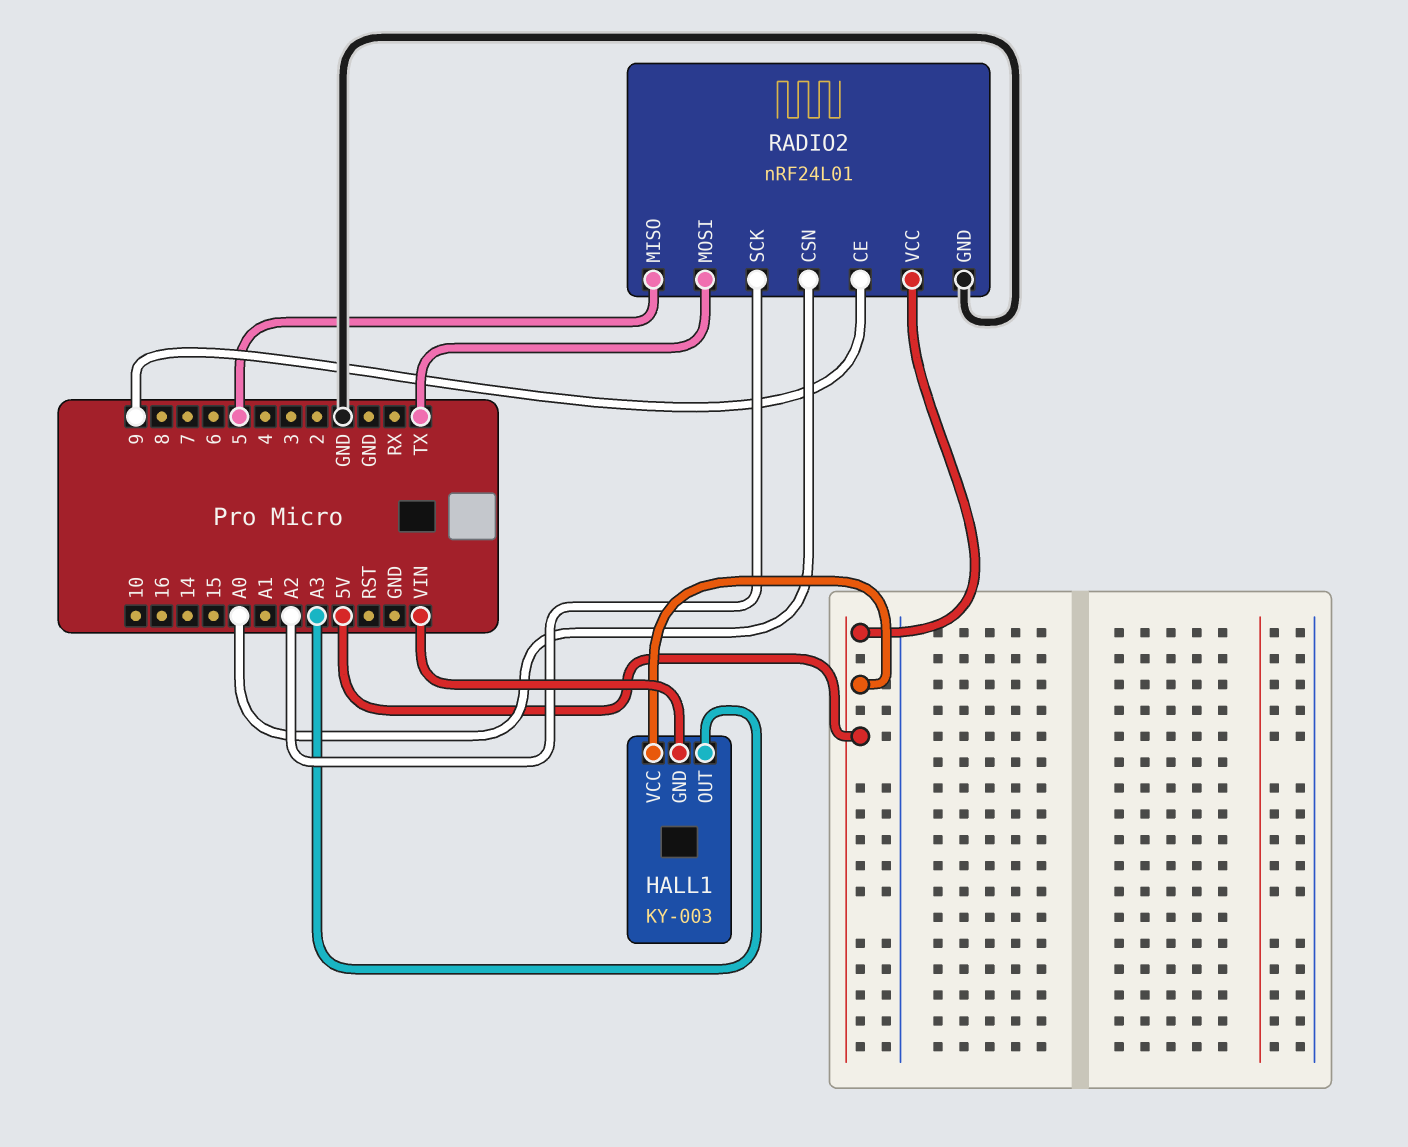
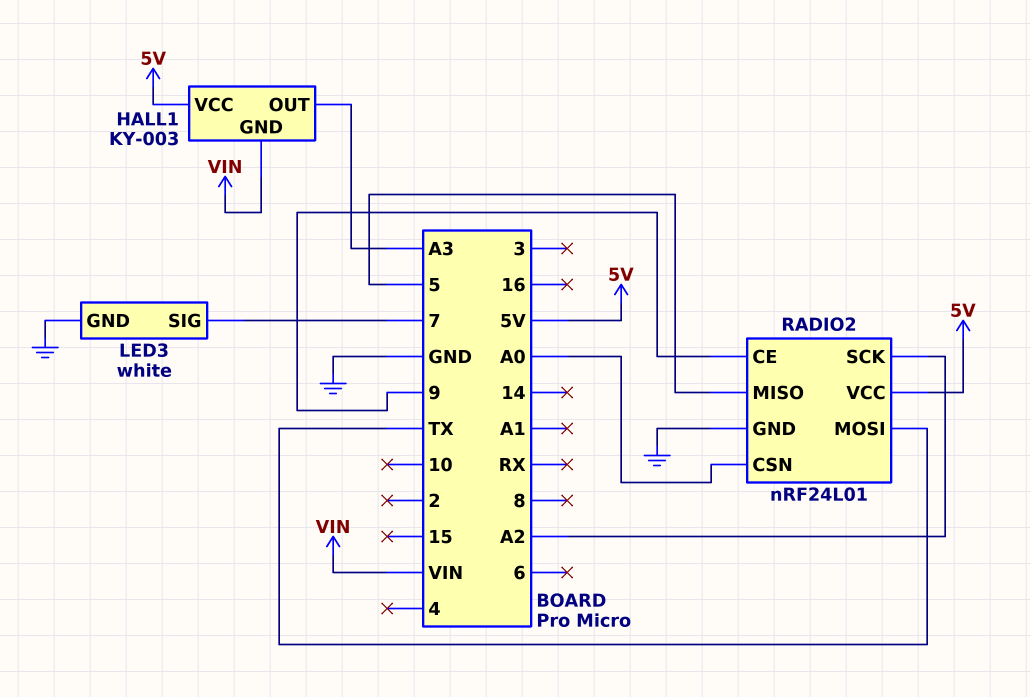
LED3: none -> white
LED3 pin GND: none -> GND
LED3 pin SIG: none -> 7

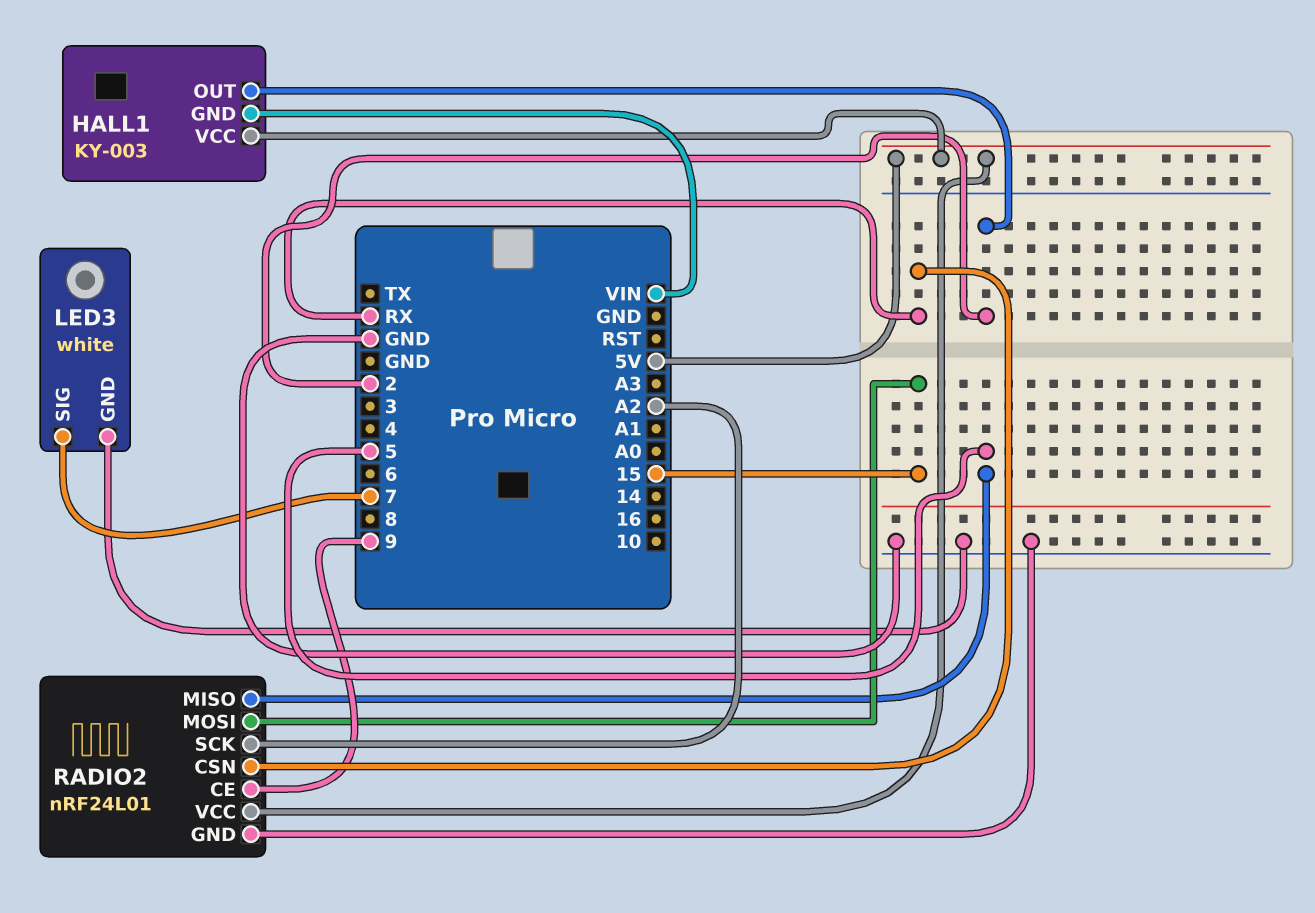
HALL1 pin OUT: A3 -> 2
RADIO2 pin CSN: A0 -> RX
RADIO2 pin MOSI: TX -> 15

